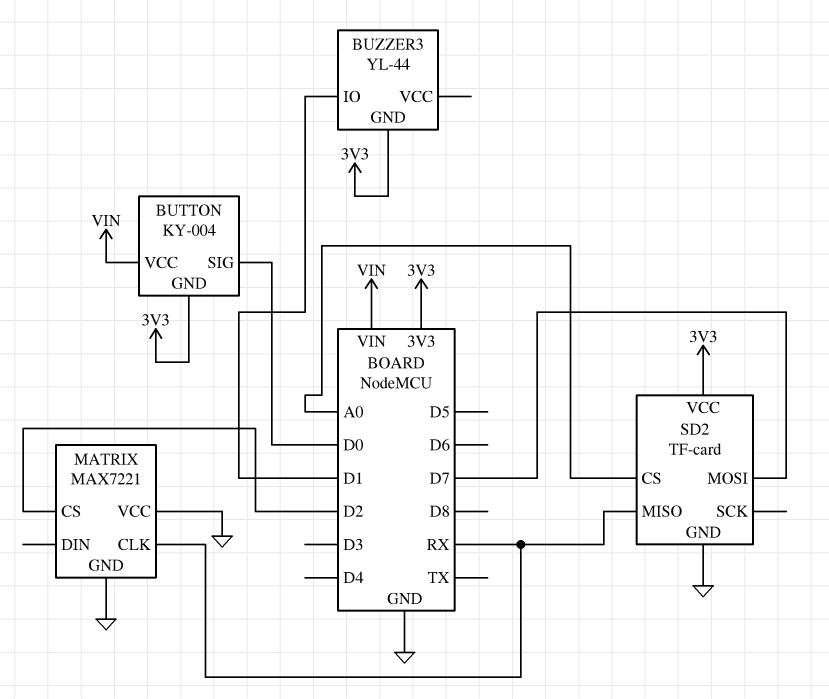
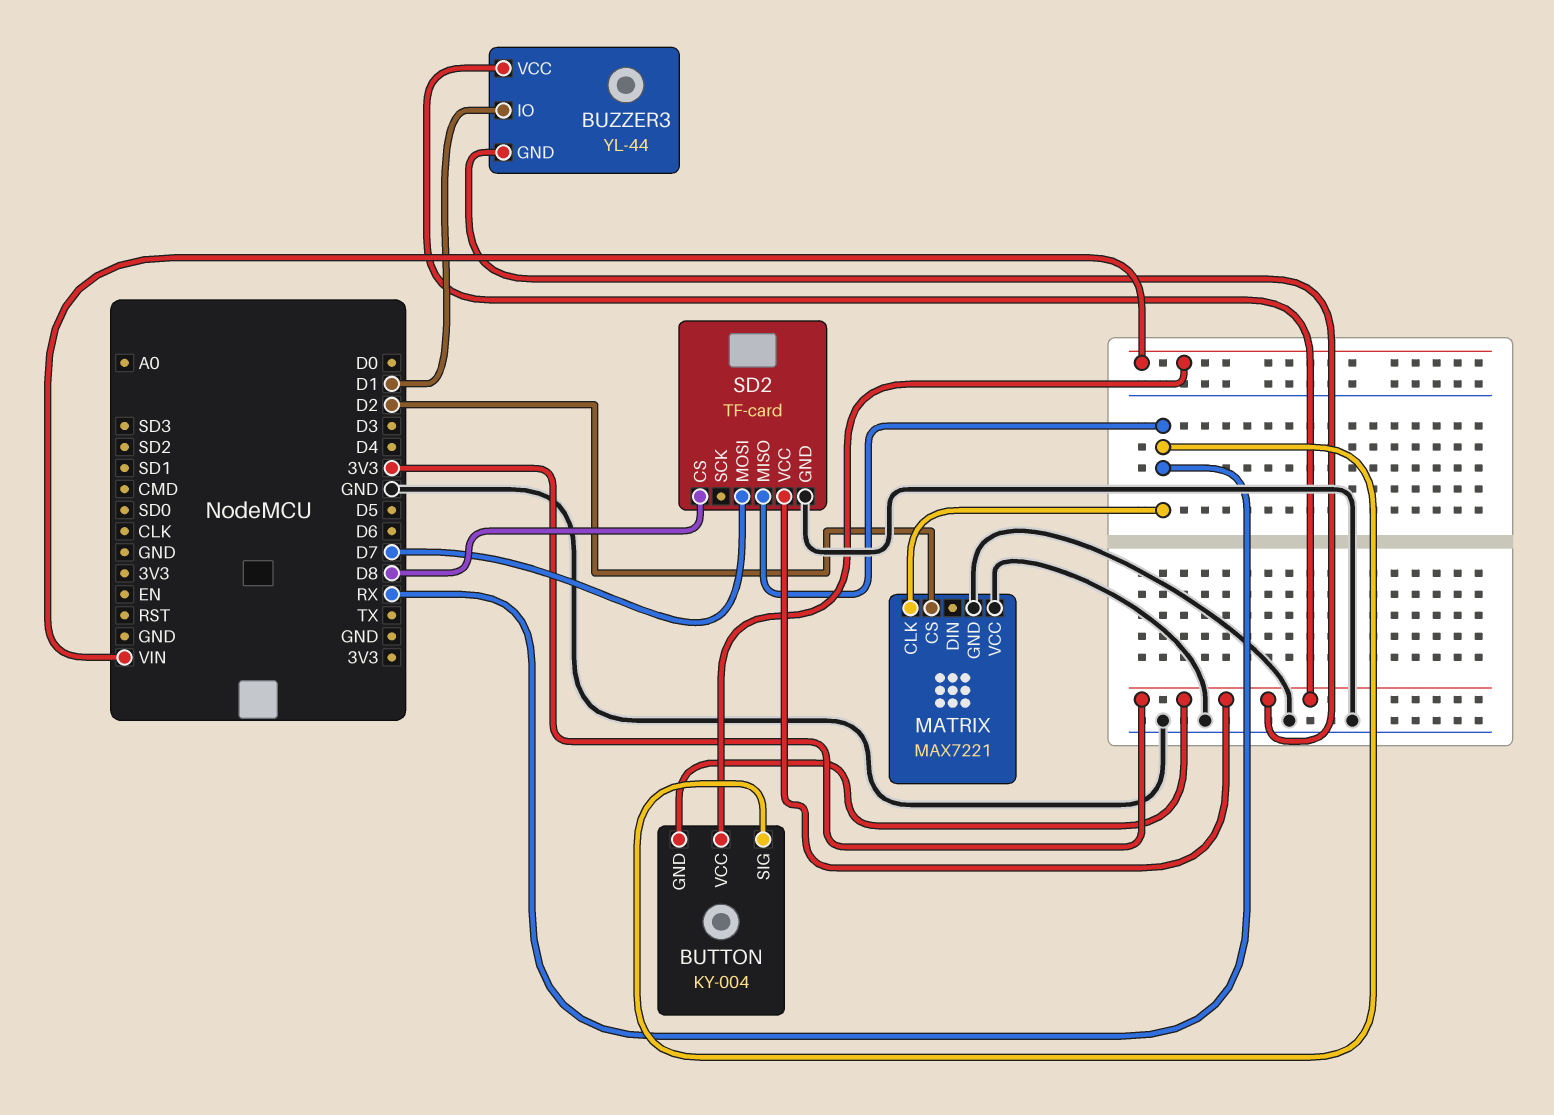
BUTTON pin SIG: D0 -> RX
BUZZER3 pin VCC: none -> 3V3
SD2 pin CS: A0 -> D8

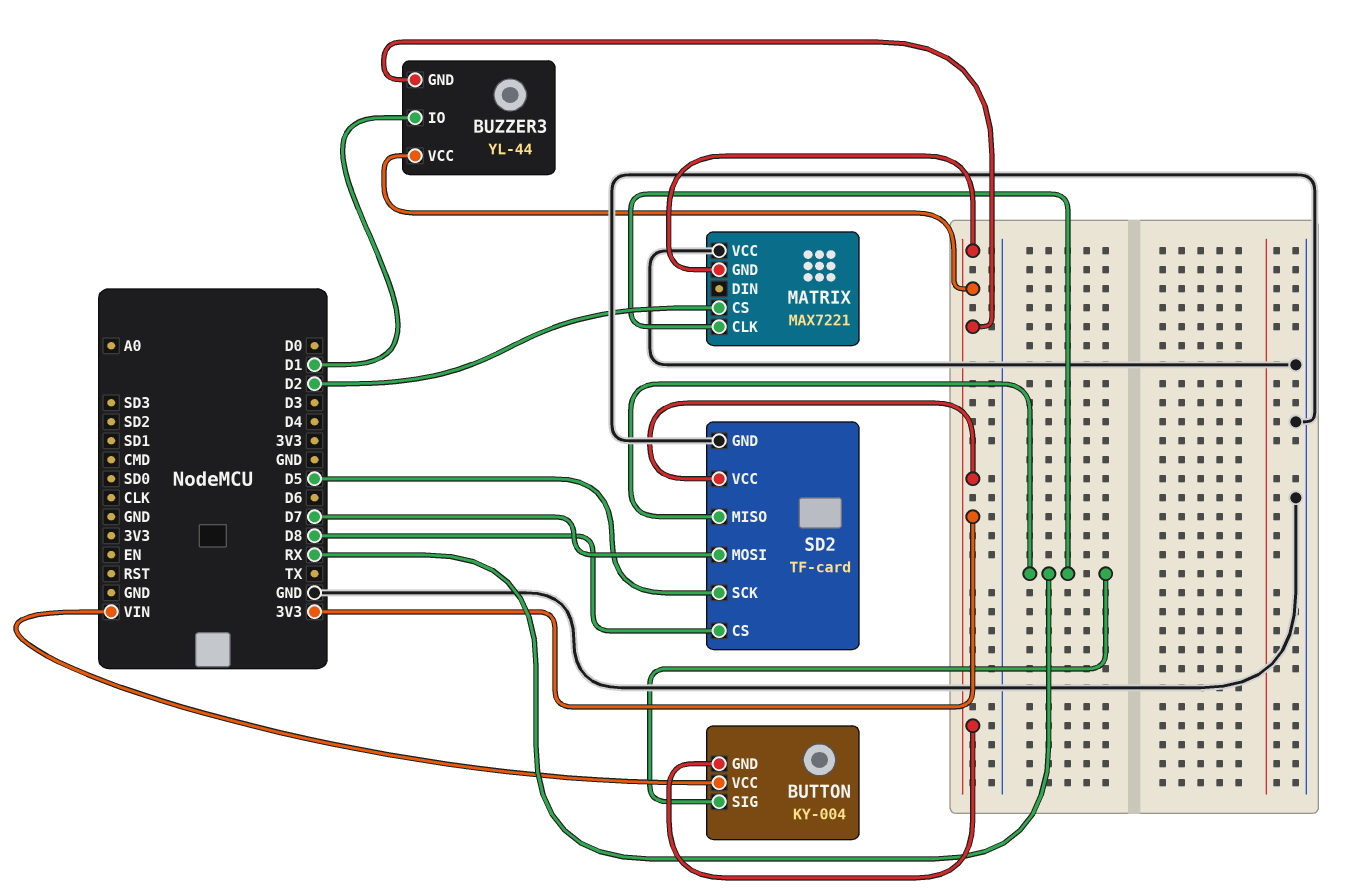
MATRIX pin GND: GND -> 3V3
SD2 pin SCK: none -> D5

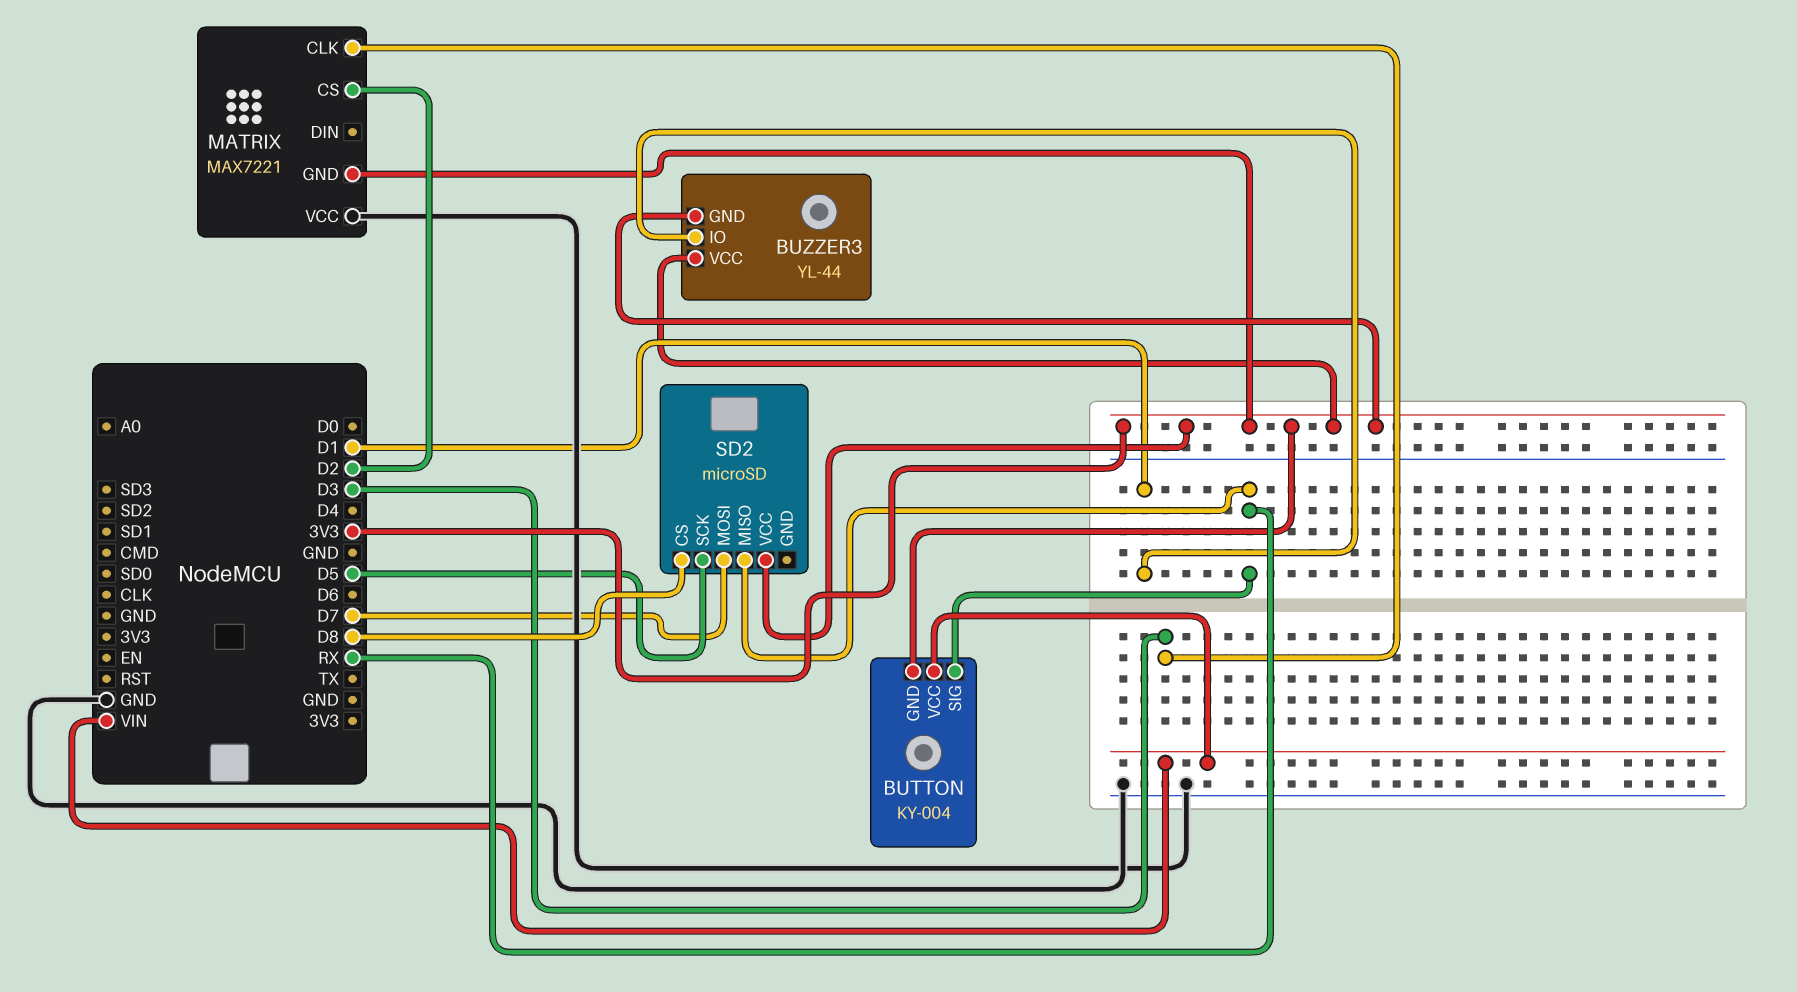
MATRIX pin CLK: RX -> D3
SD2: TF-card -> microSD
SD2 pin GND: GND -> none

